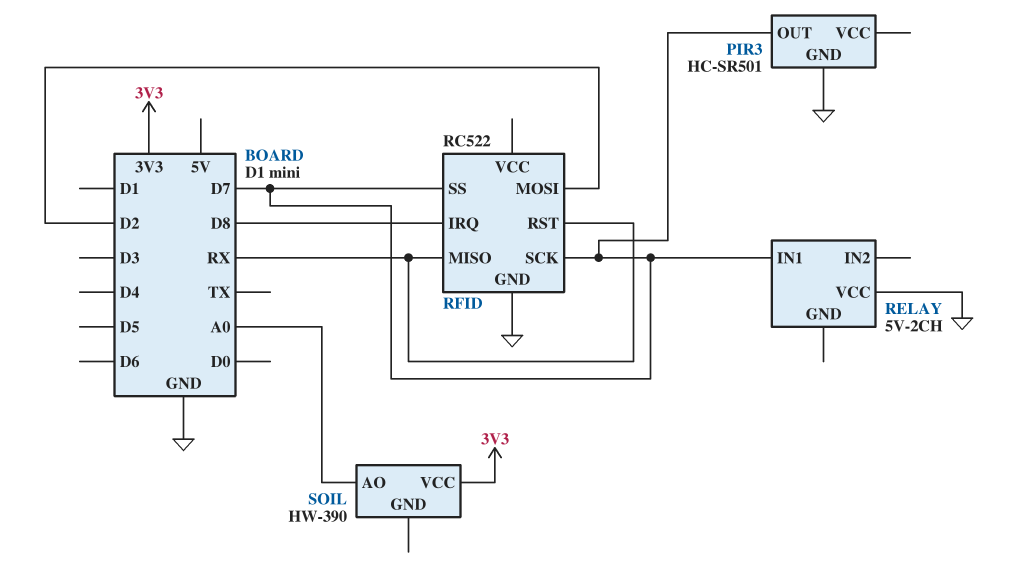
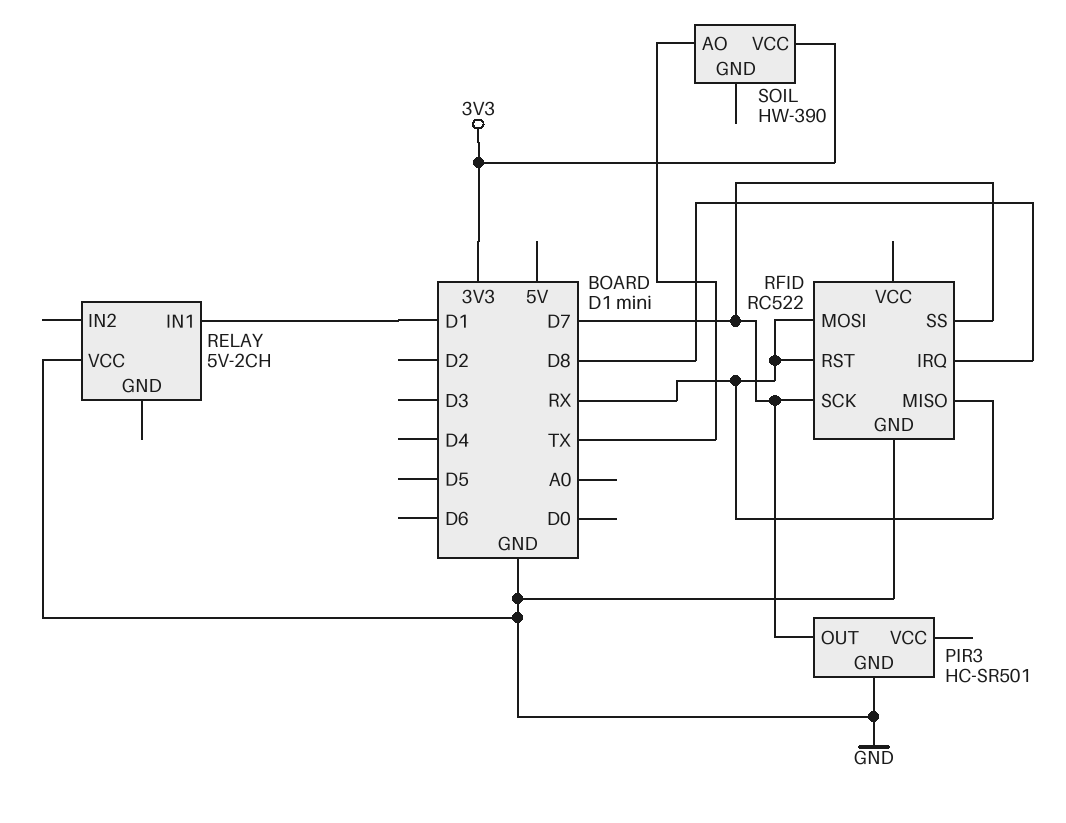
RELAY pin IN1: D7 -> D1
RFID pin MOSI: D2 -> RX
SOIL pin AO: A0 -> TX

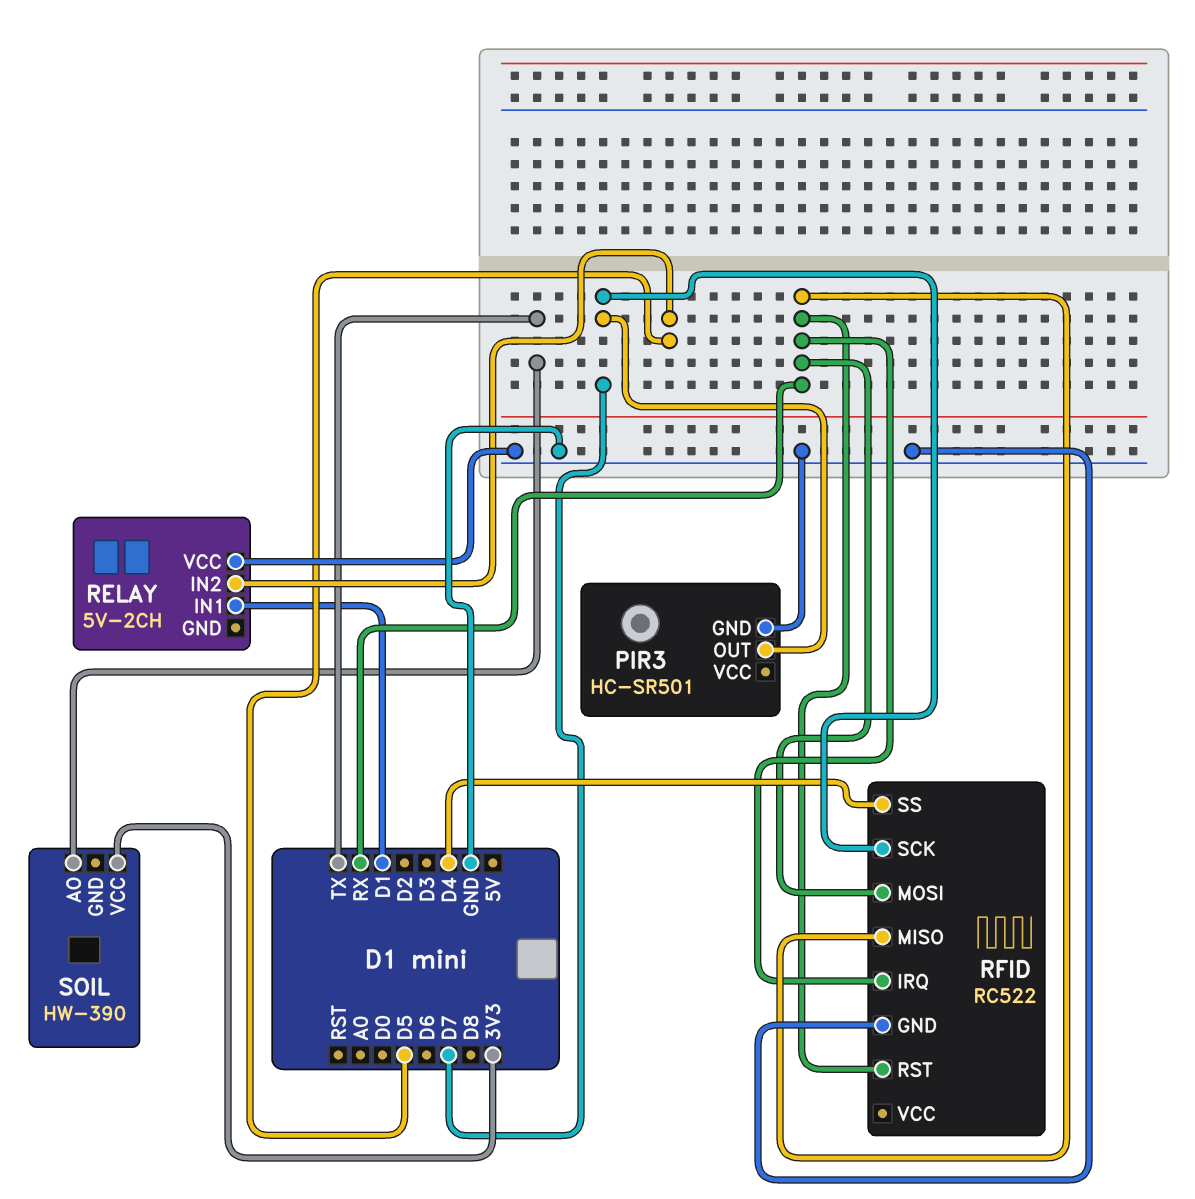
RELAY pin IN2: none -> D5
RFID pin IRQ: D8 -> RX
RFID pin SS: D7 -> D4

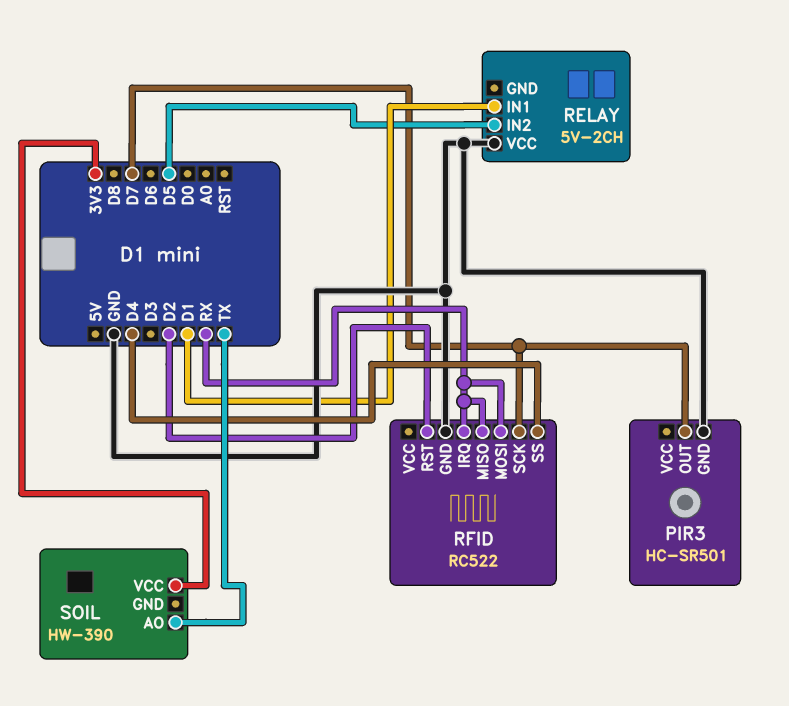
RFID pin RST: RX -> D2

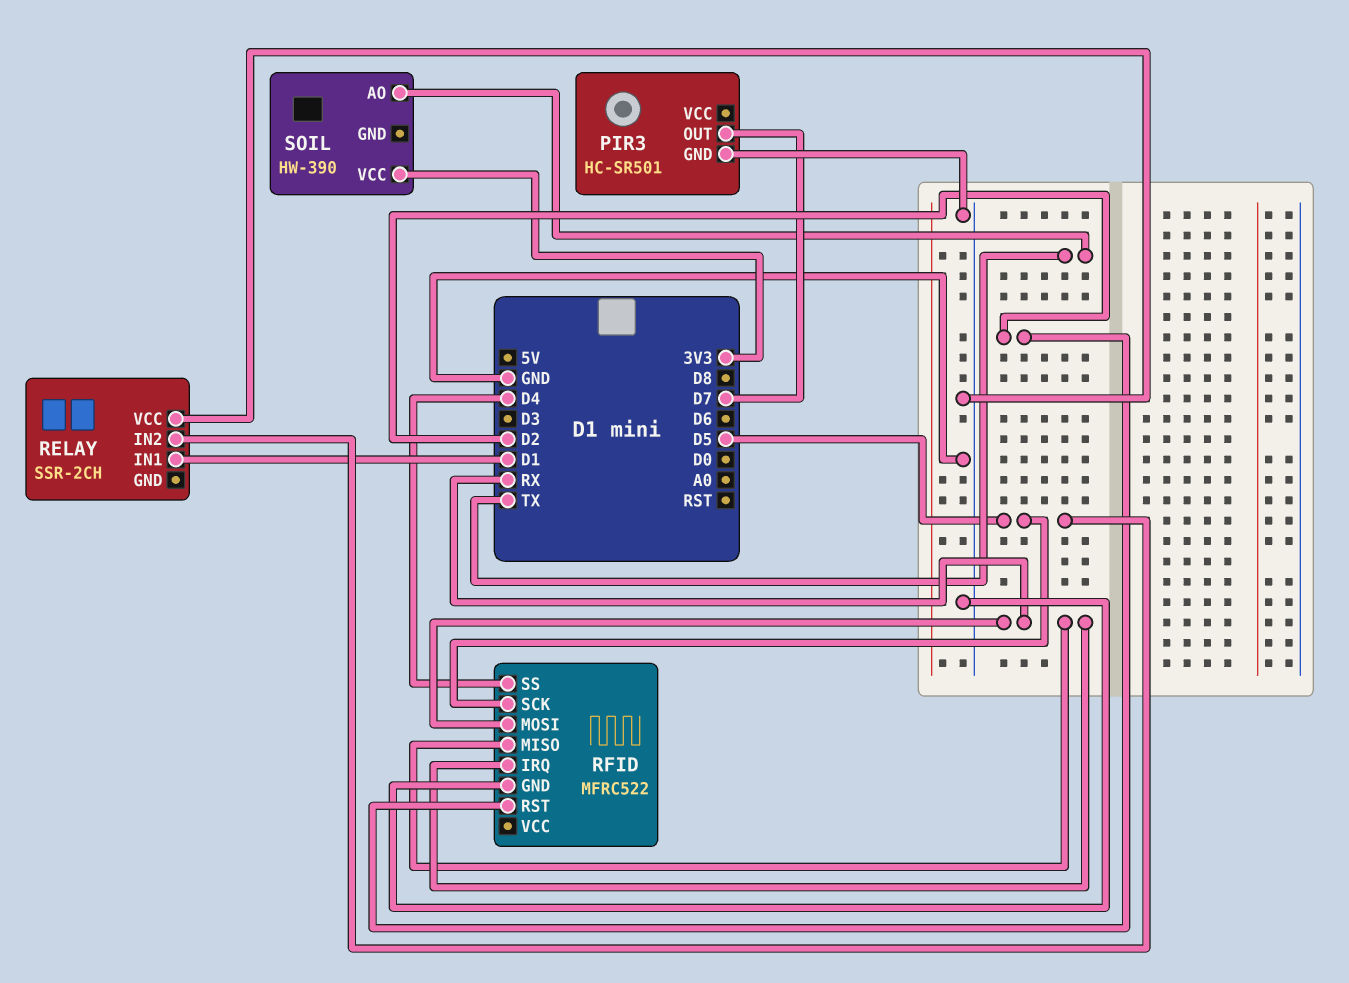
RELAY: 5V-2CH -> SSR-2CH
RFID: RC522 -> MFRC522
RFID pin SCK: D7 -> D5

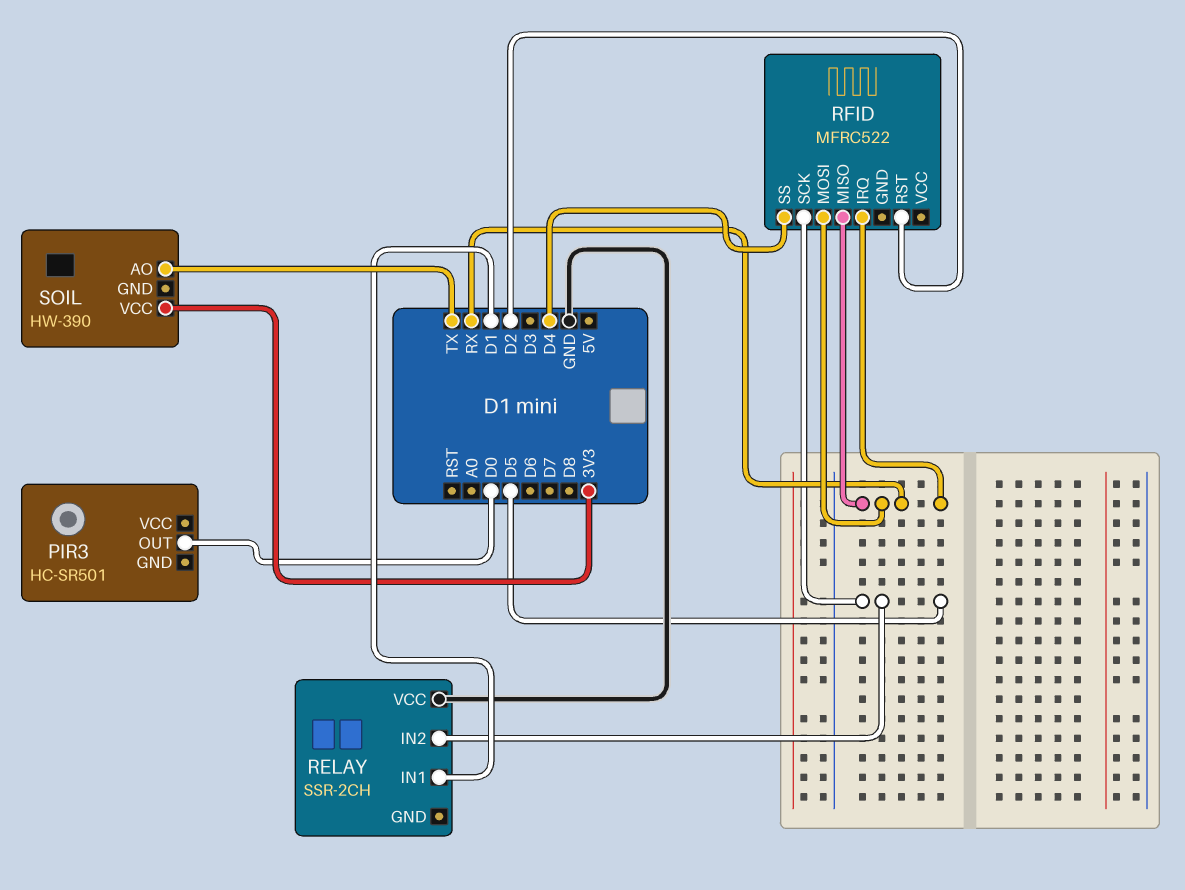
PIR3 pin GND: GND -> none
PIR3 pin OUT: D7 -> D0
RFID pin GND: GND -> none

